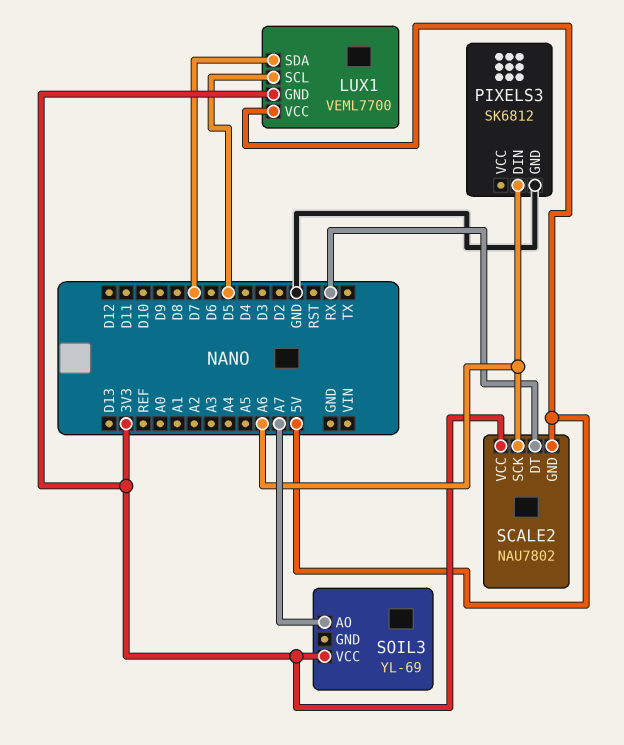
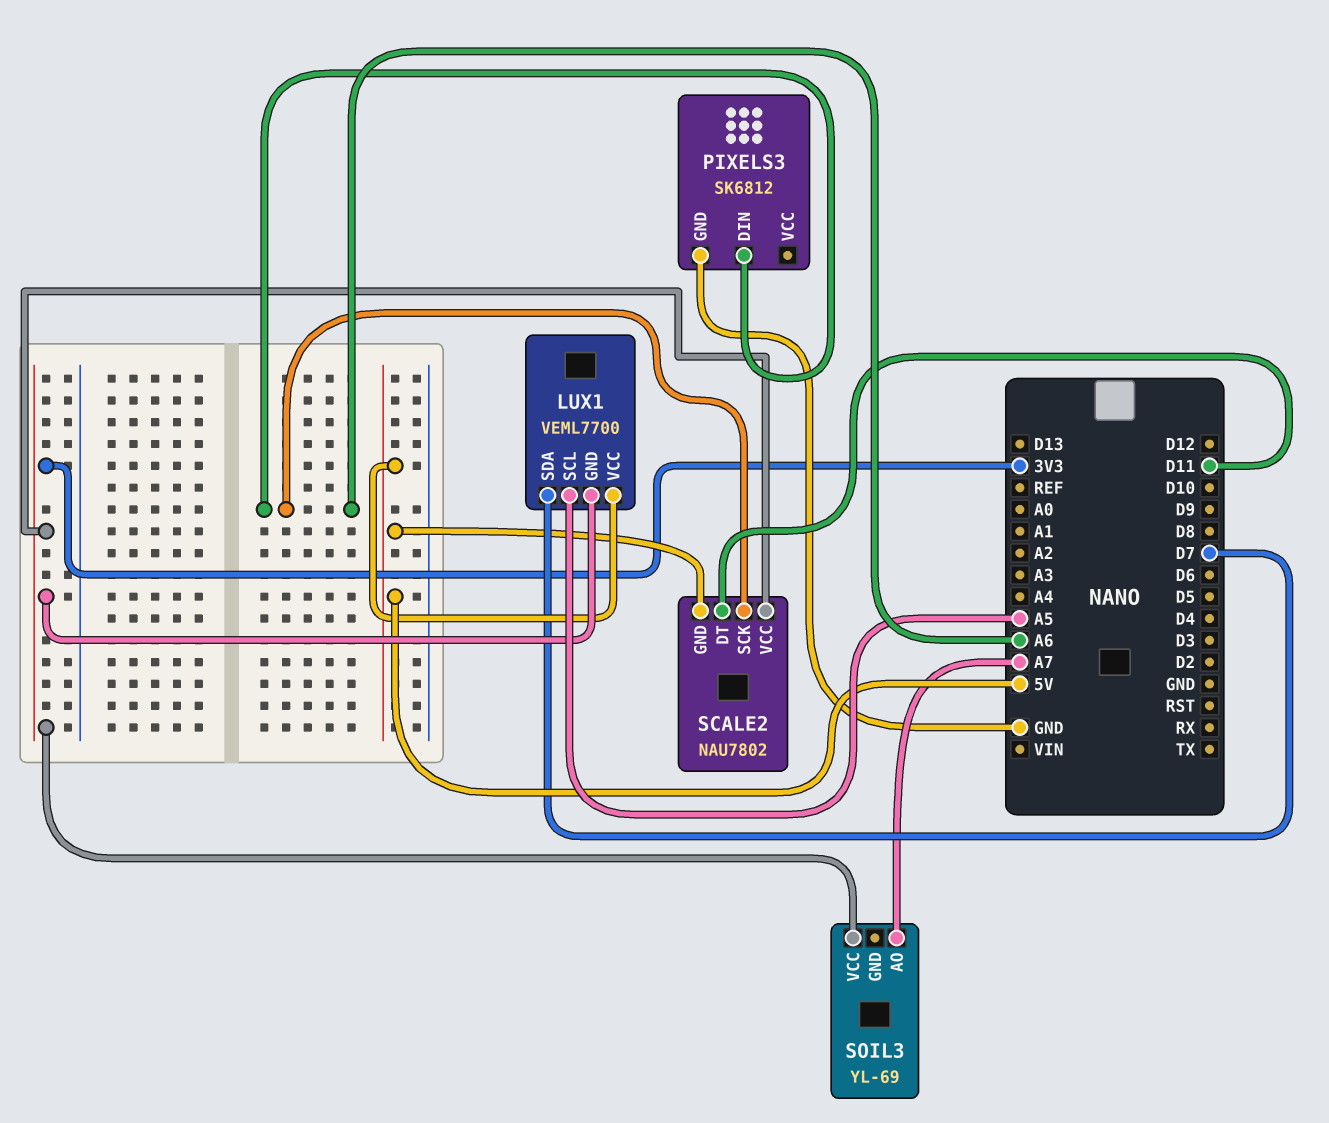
LUX1 pin SCL: D5 -> A5
SCALE2 pin DT: RX -> D11

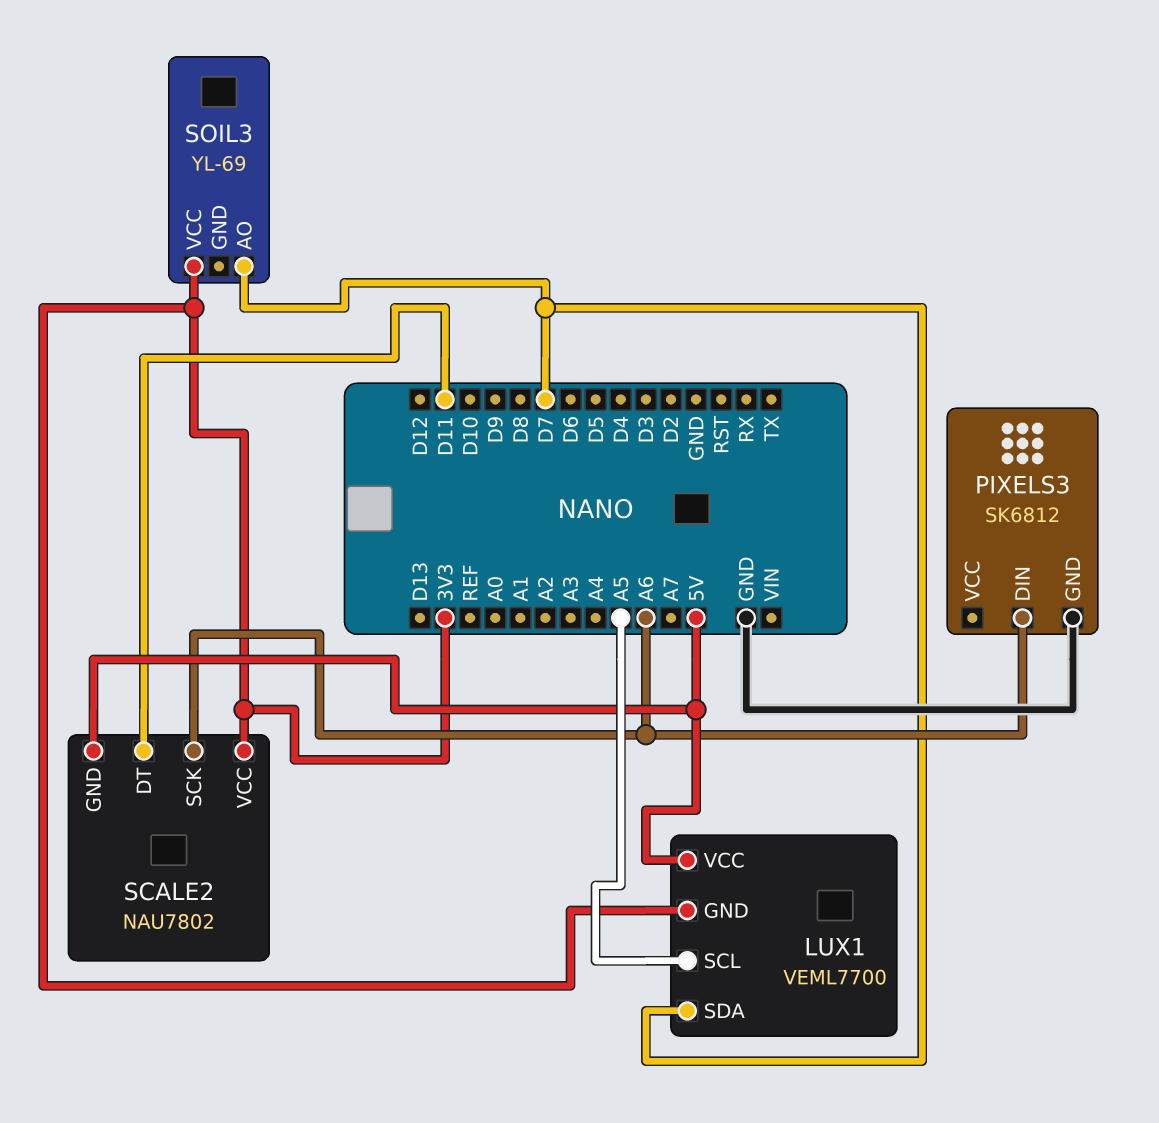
SOIL3 pin AO: A7 -> D7

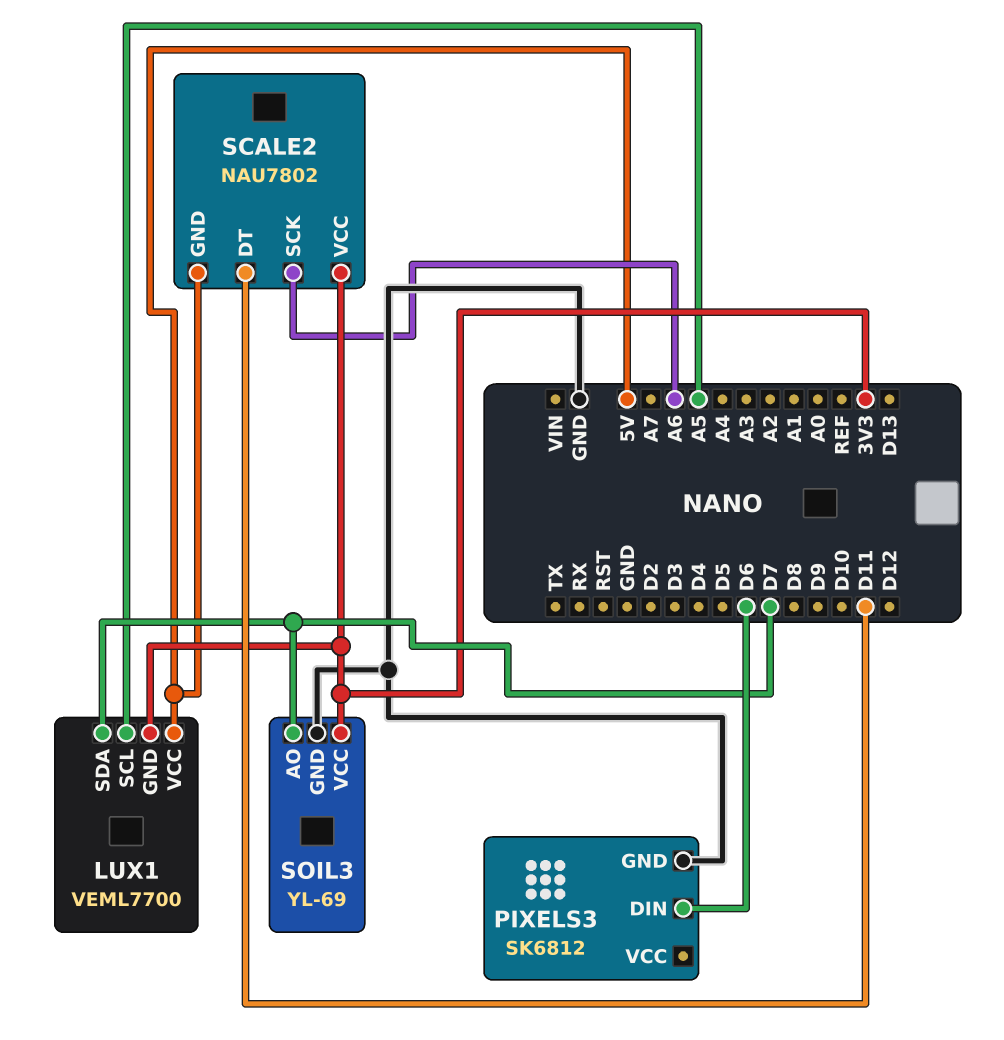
PIXELS3 pin DIN: A6 -> D6
SOIL3 pin GND: none -> GND

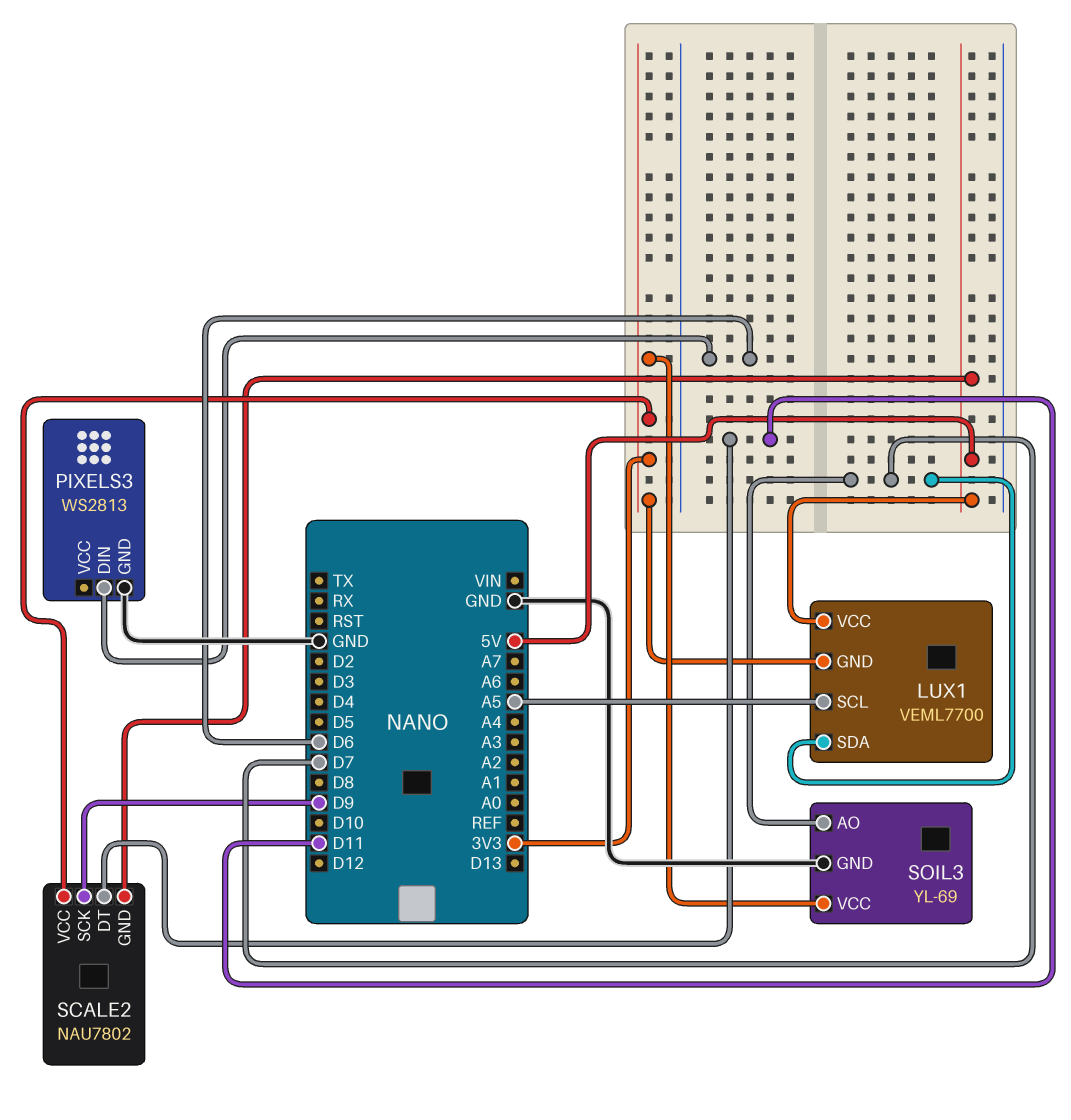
PIXELS3: SK6812 -> WS2813
SCALE2 pin SCK: A6 -> D9

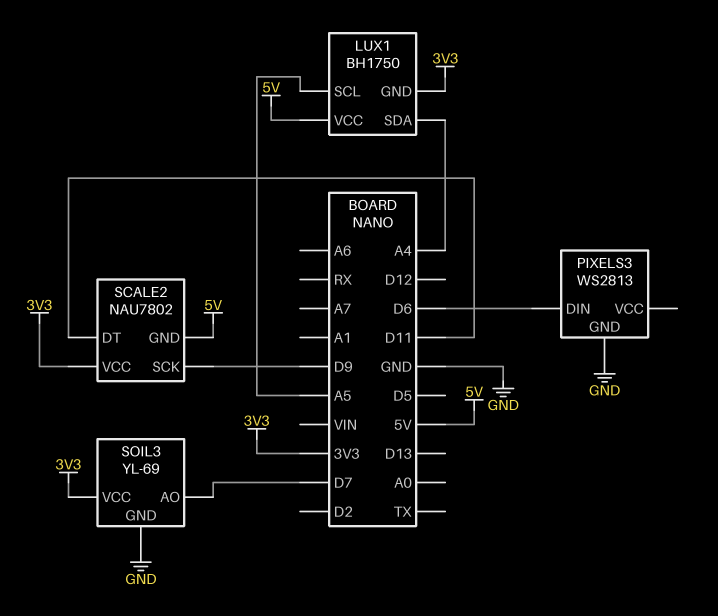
LUX1: VEML7700 -> BH1750
LUX1 pin SDA: D7 -> A4

